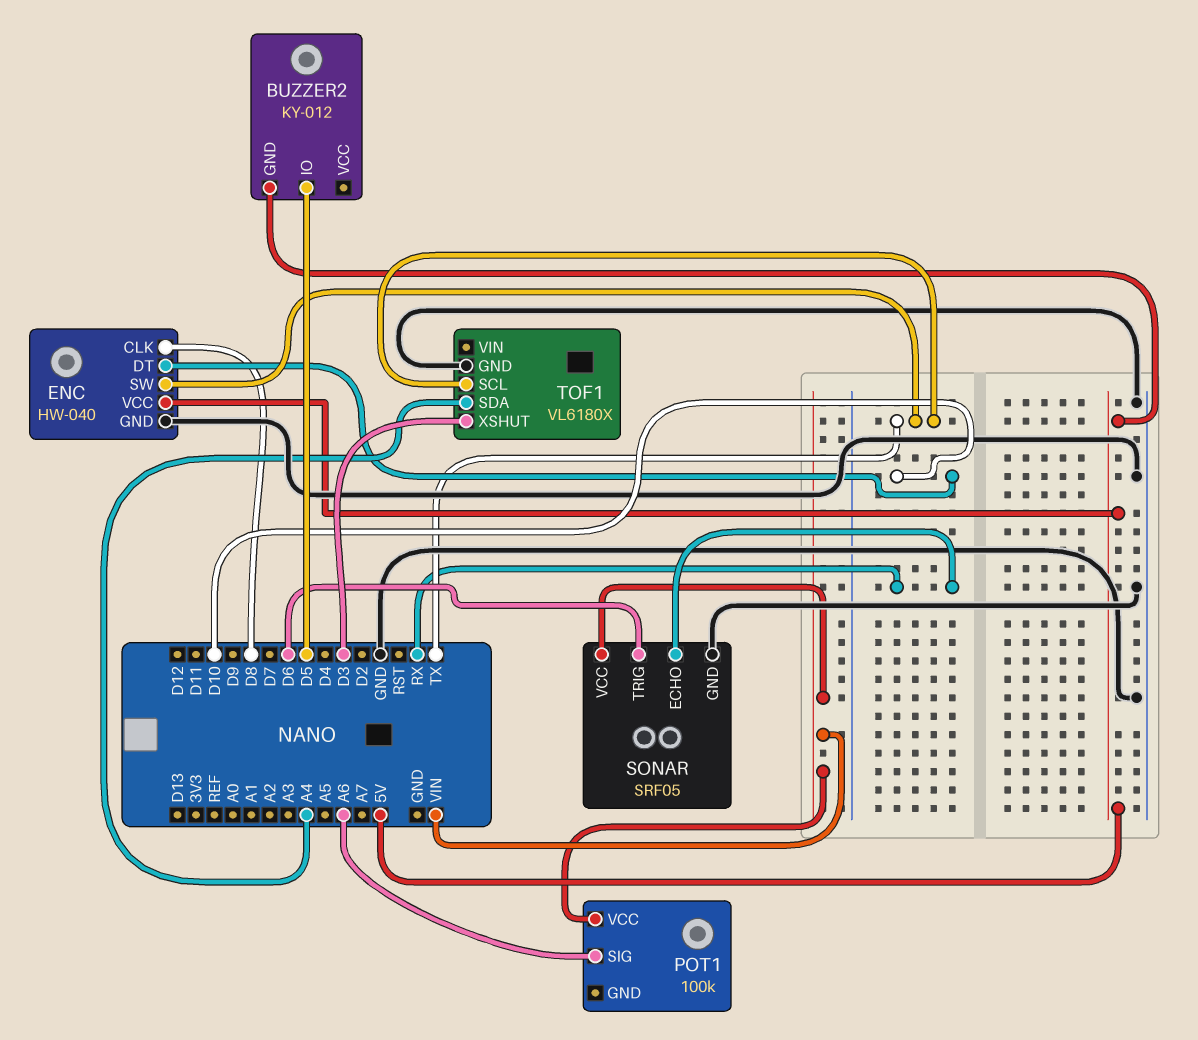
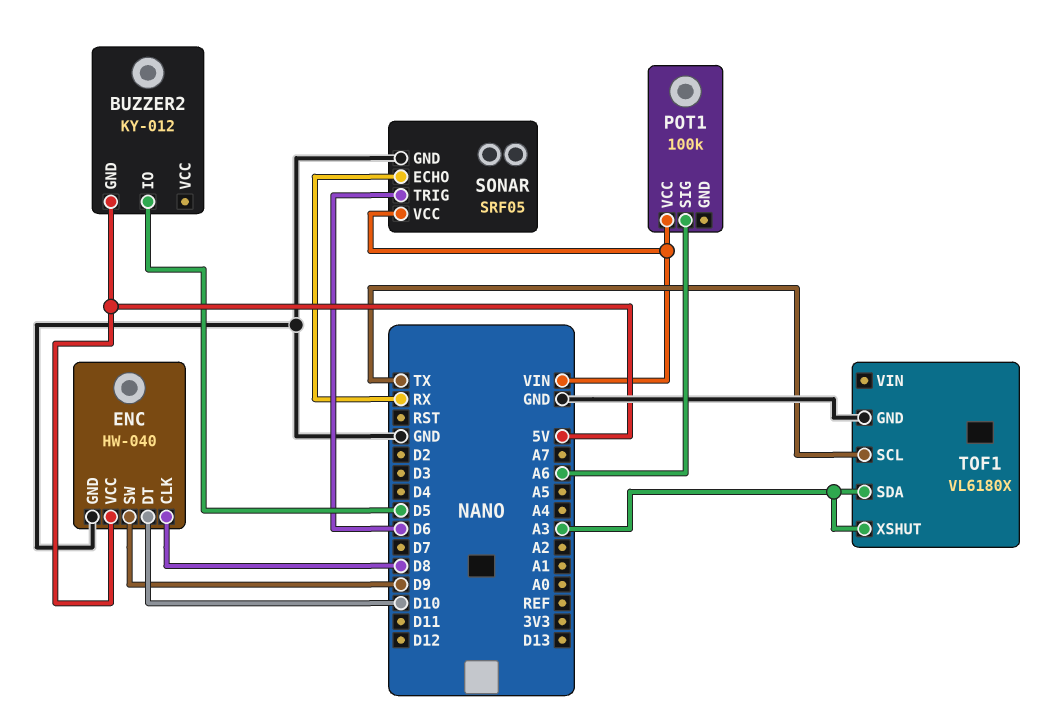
ENC pin SW: TX -> D9
TOF1 pin SDA: A4 -> A3
TOF1 pin XSHUT: D3 -> A3

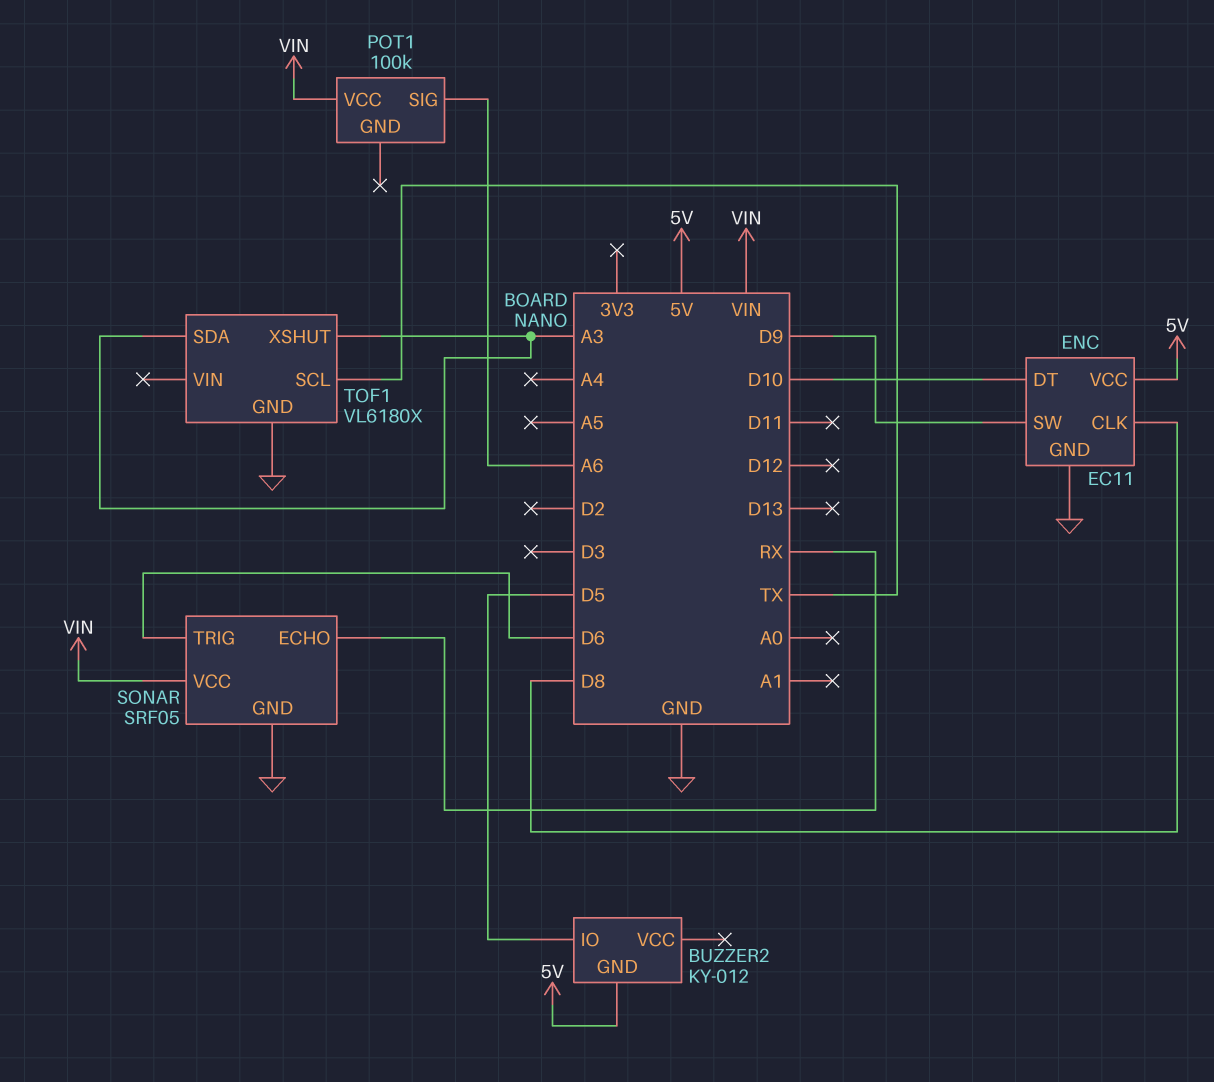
ENC: HW-040 -> EC11

